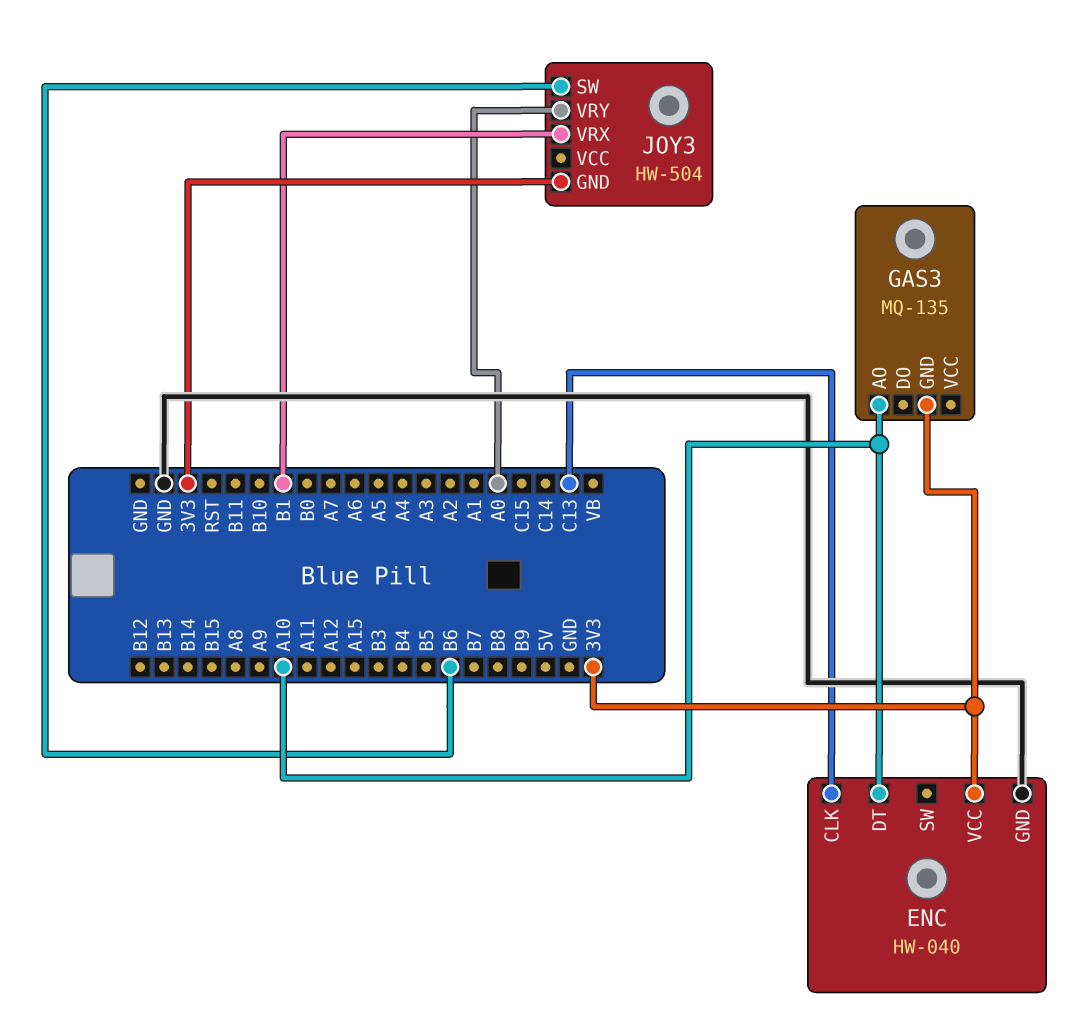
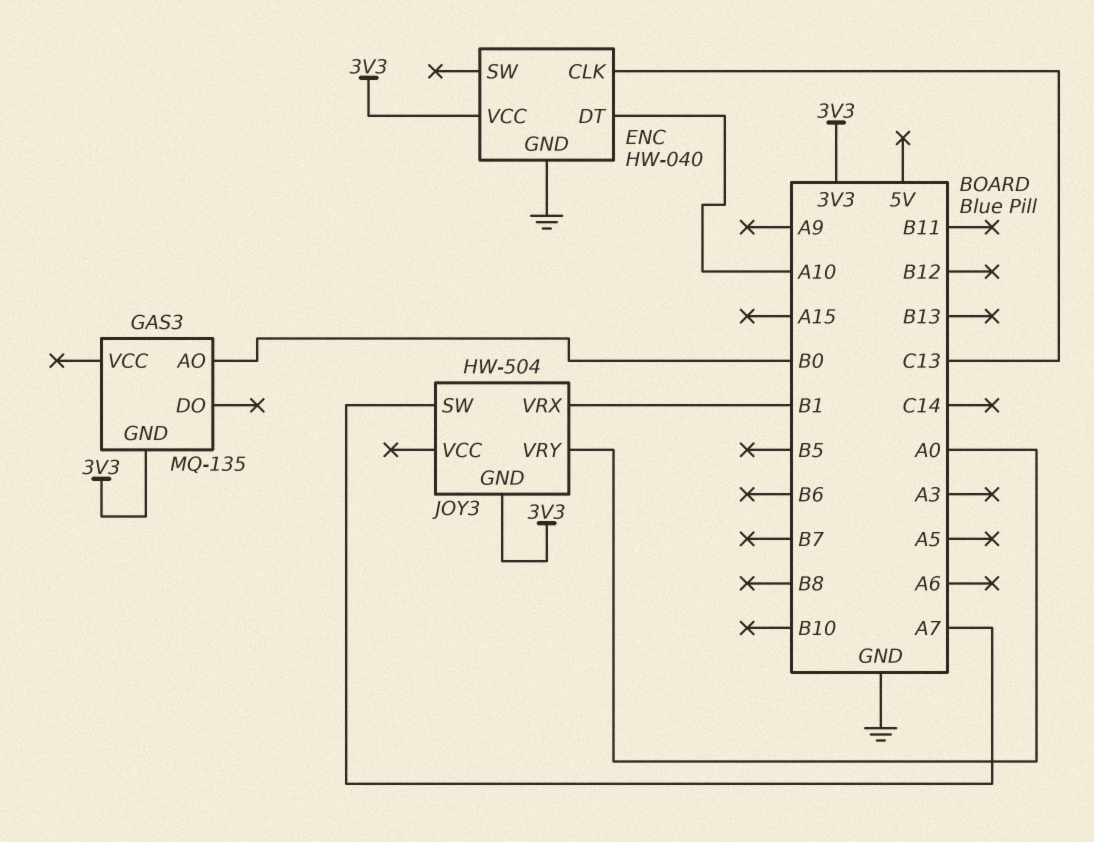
GAS3 pin AO: A10 -> B0
JOY3 pin SW: B6 -> A7

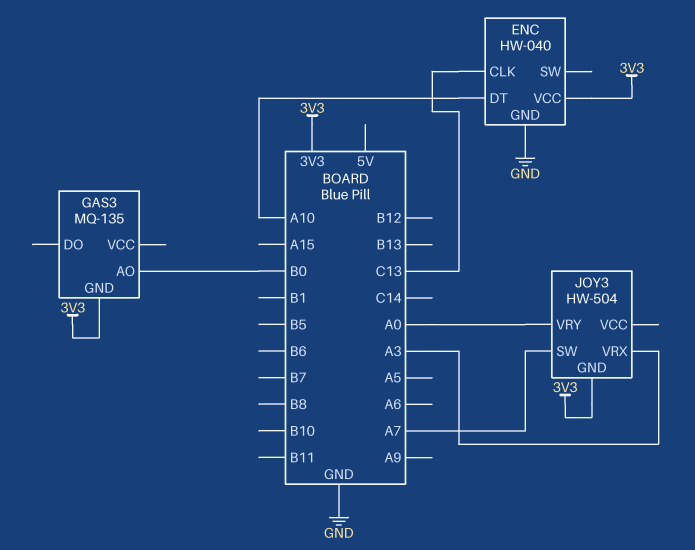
JOY3 pin VRX: B1 -> A3

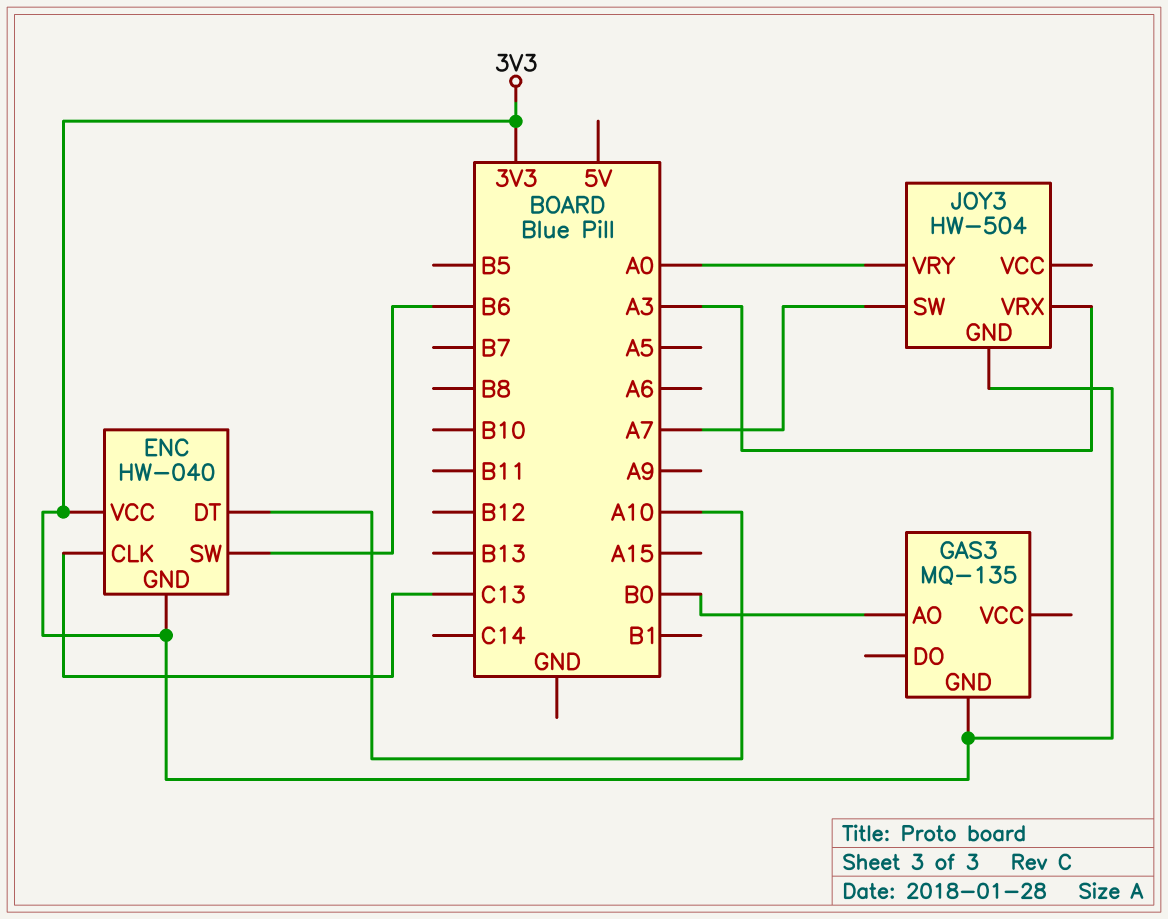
ENC pin GND: GND -> 3V3
ENC pin SW: none -> B6

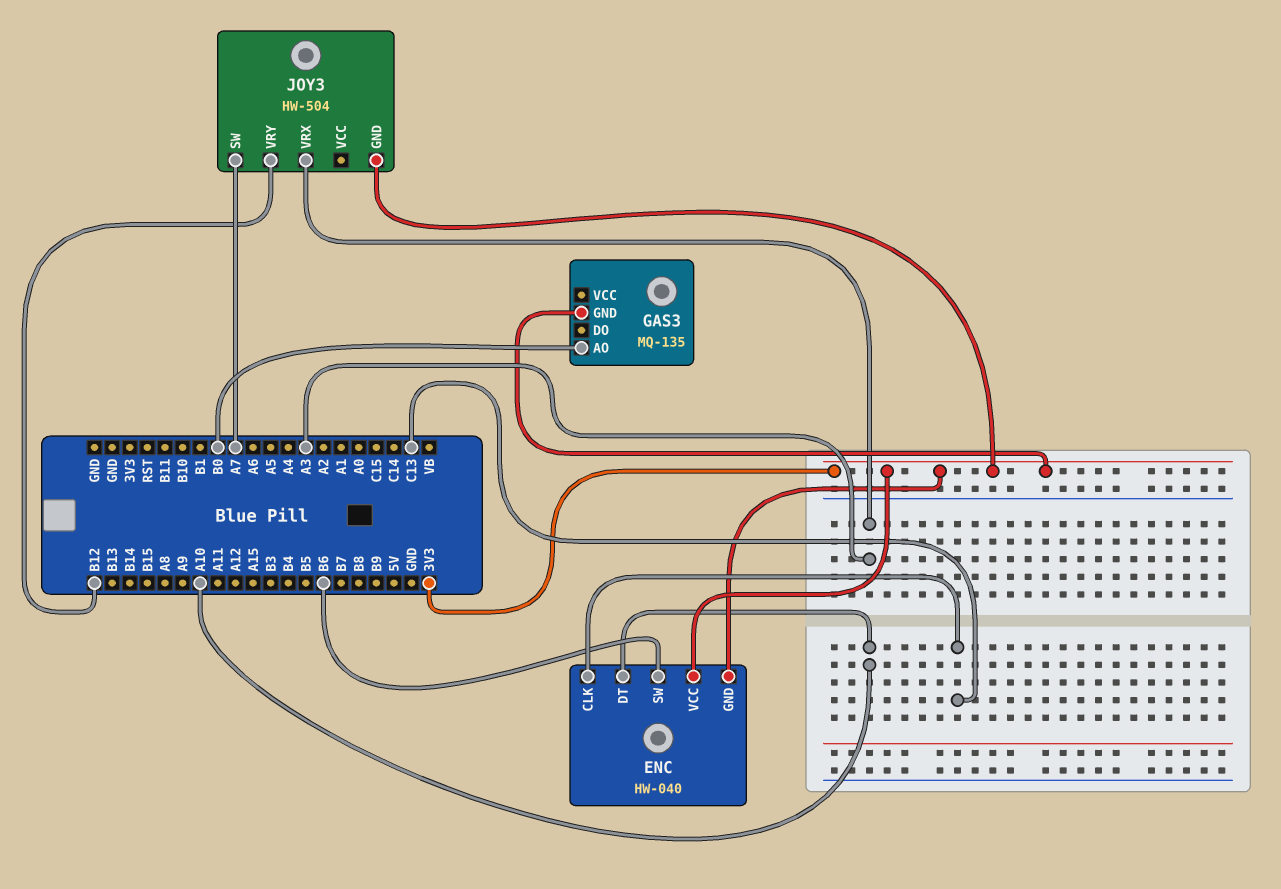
JOY3 pin VRY: A0 -> B12

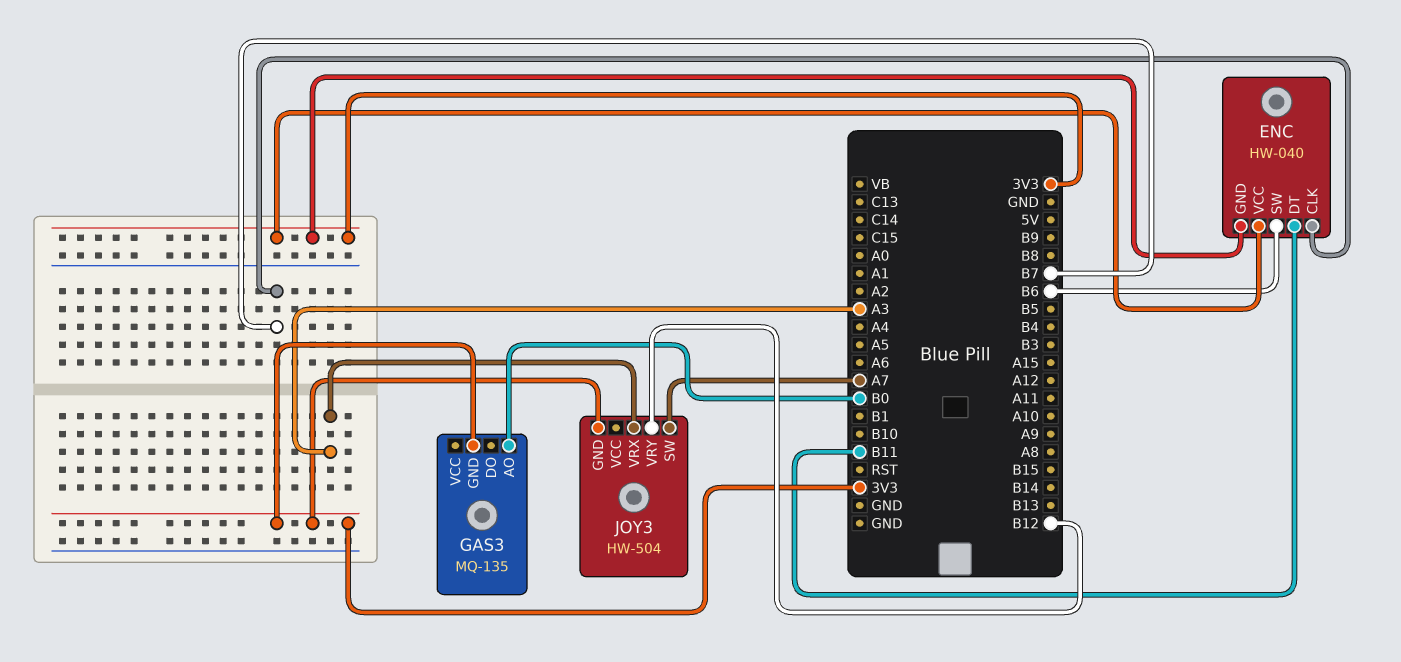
ENC pin CLK: C13 -> B7
ENC pin DT: A10 -> B11

